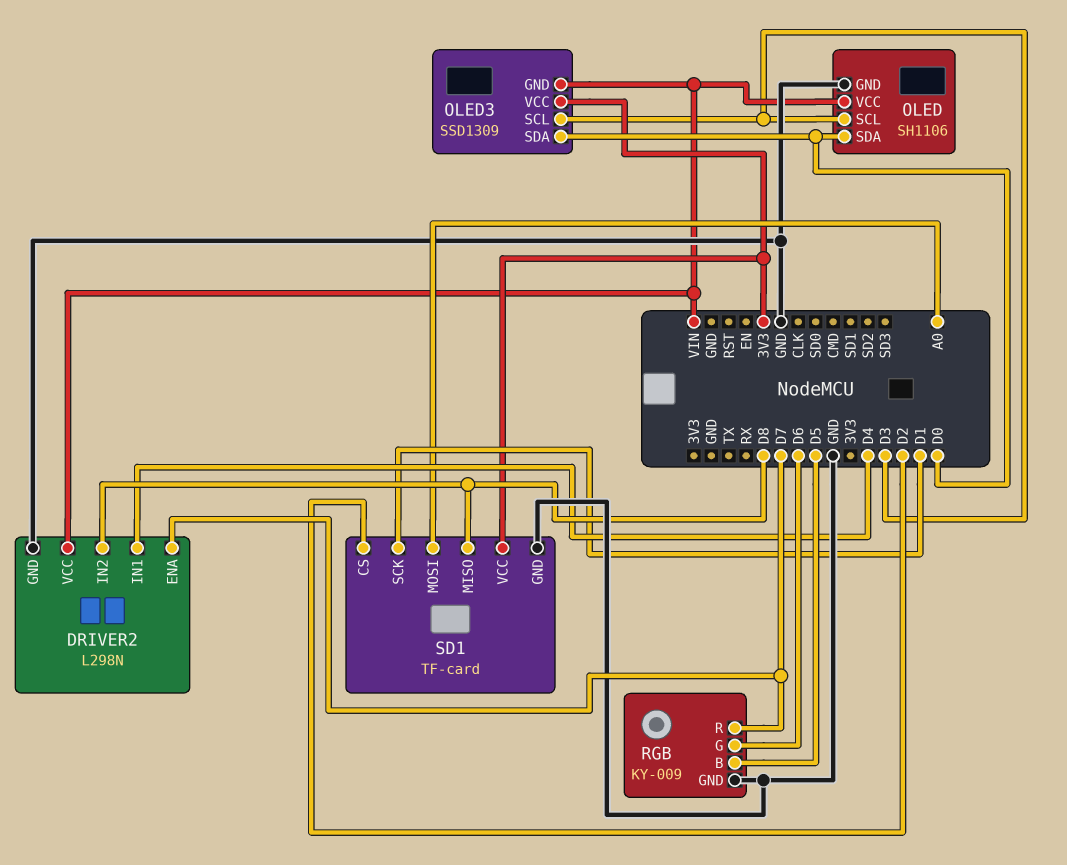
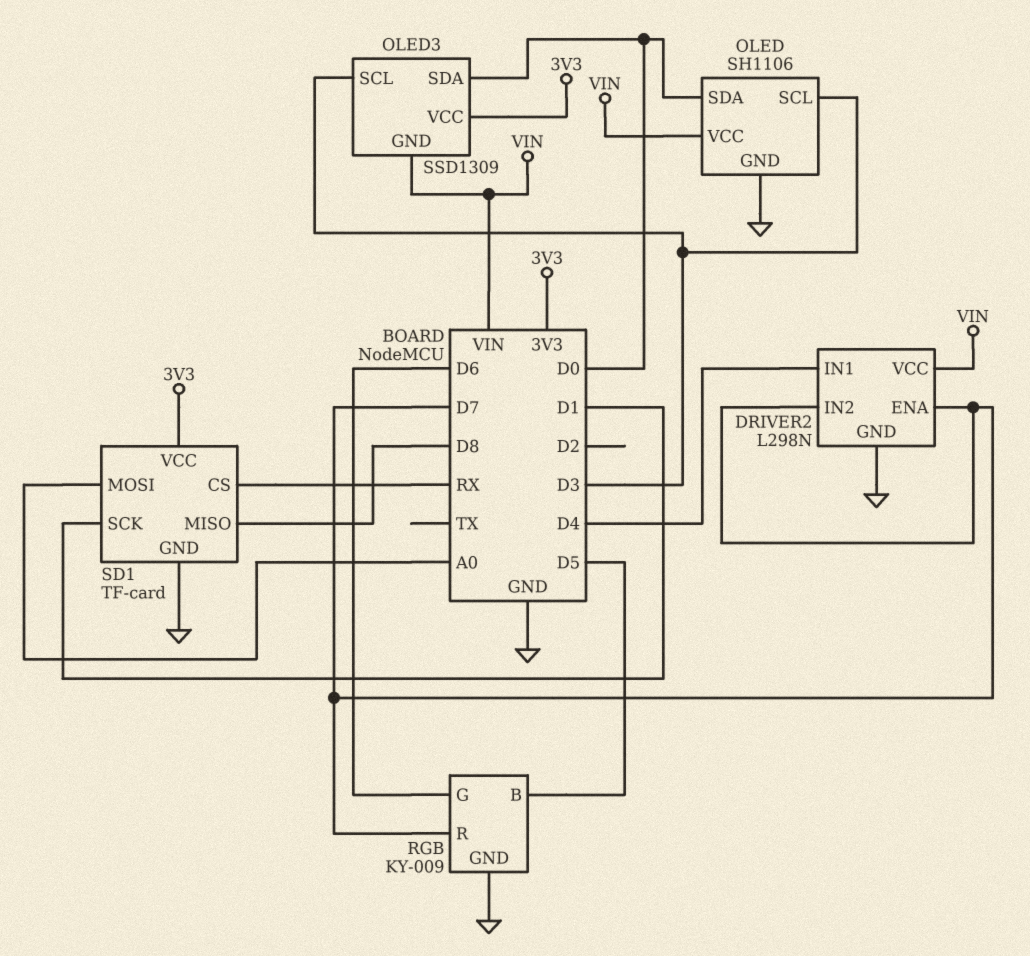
DRIVER2 pin IN2: D8 -> D7
SD1 pin CS: D2 -> RX

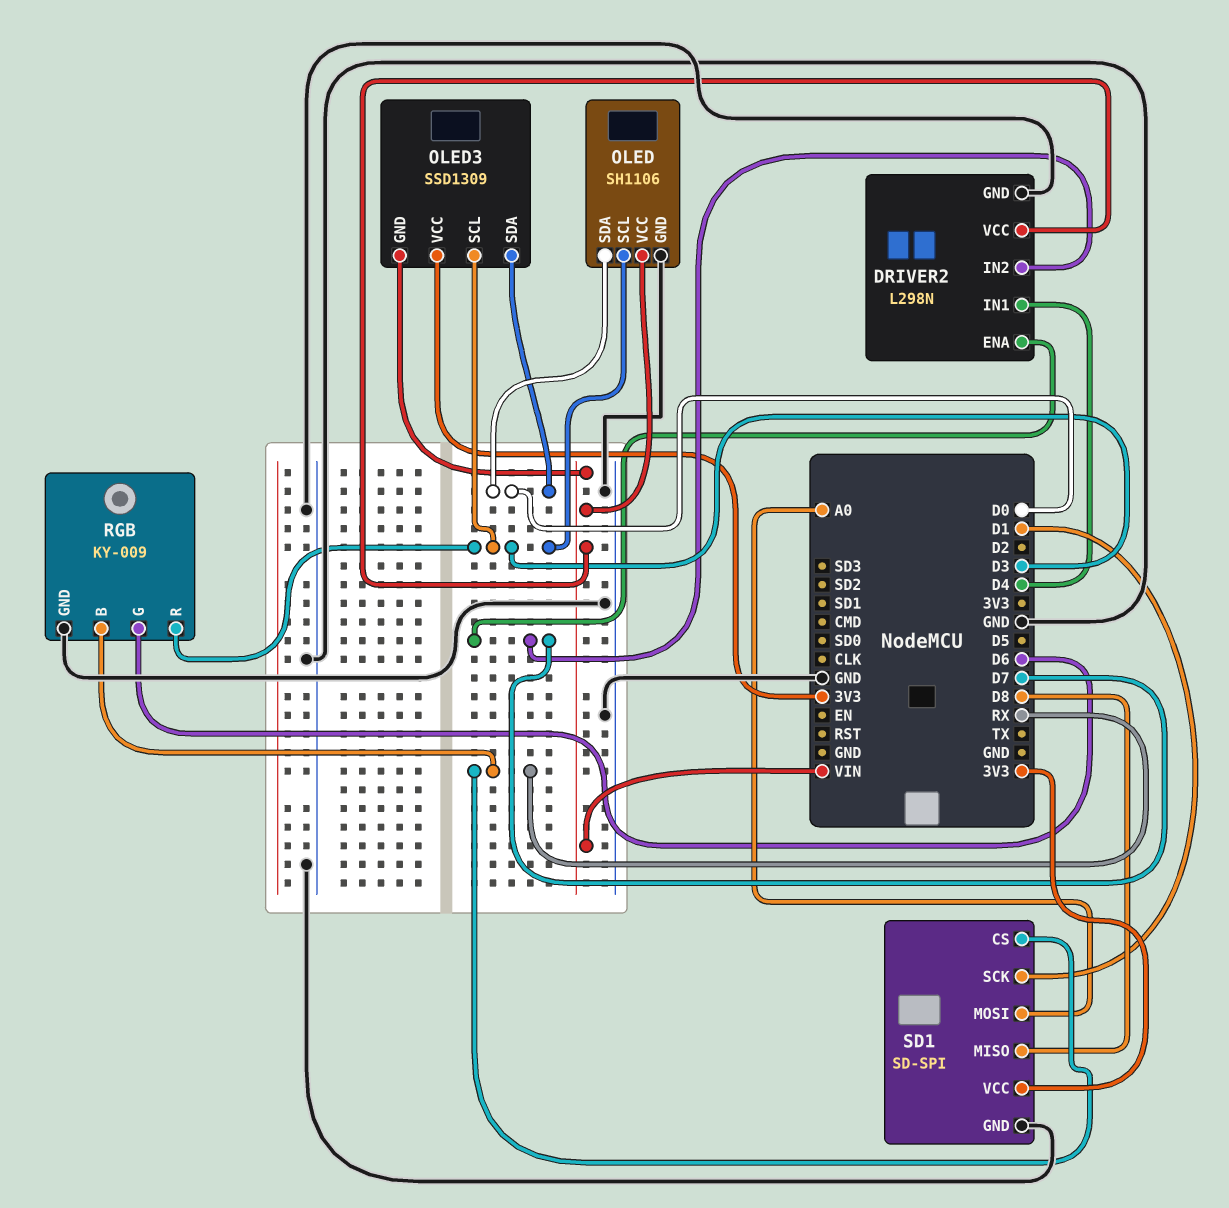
RGB pin B: D5 -> RX
RGB pin R: D7 -> D3
SD1: TF-card -> SD-SPI

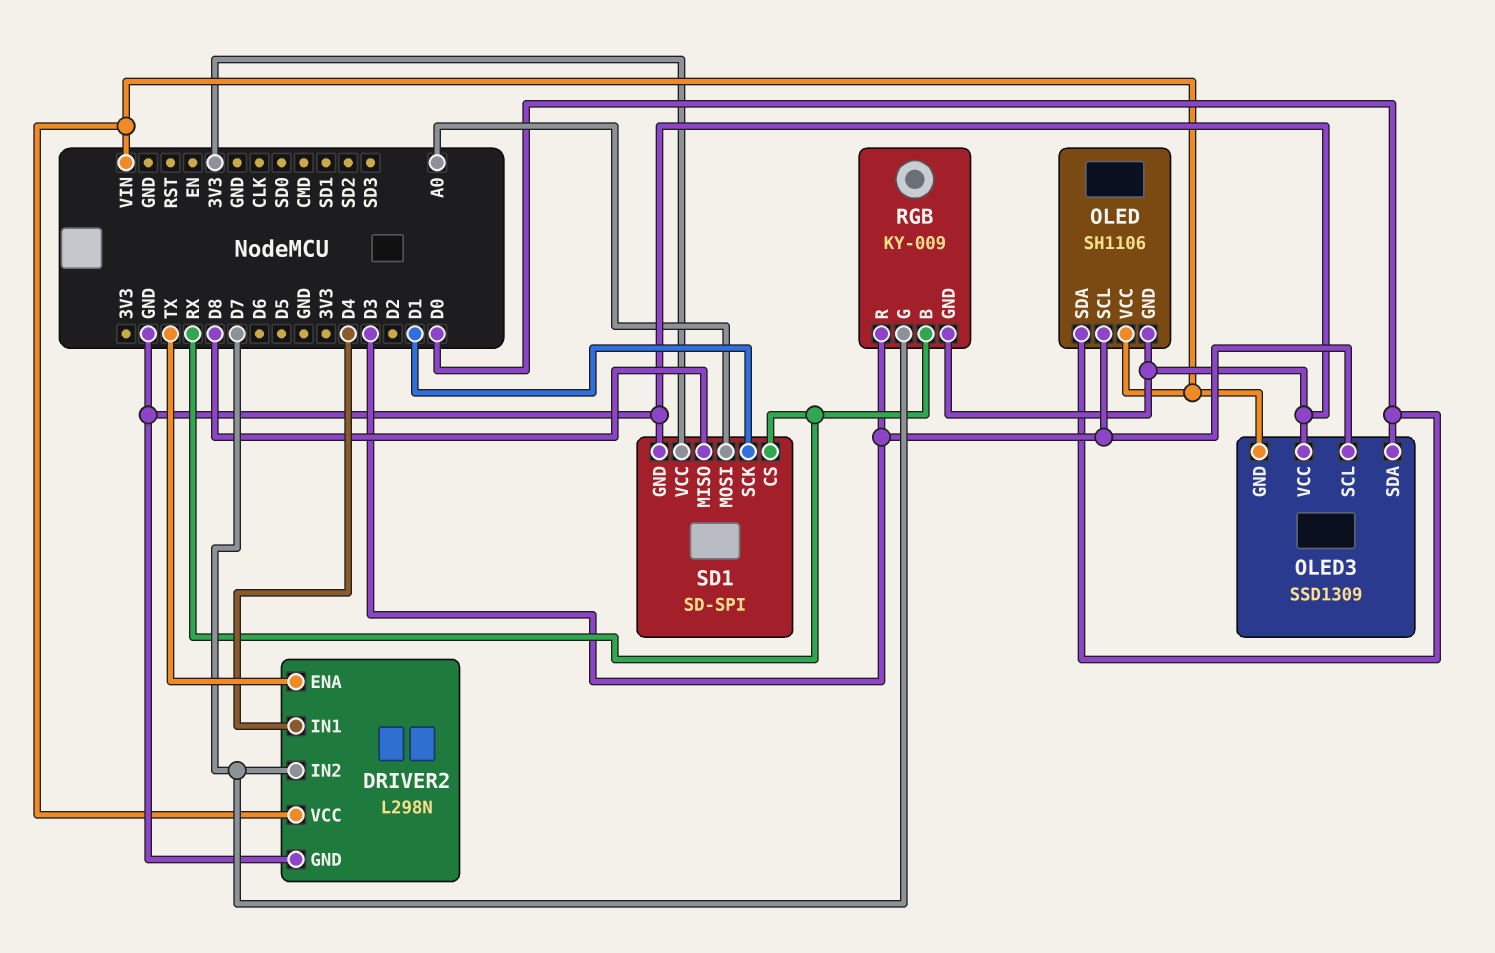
DRIVER2 pin ENA: D7 -> TX
OLED3 pin VCC: 3V3 -> GND
RGB pin G: D6 -> D7

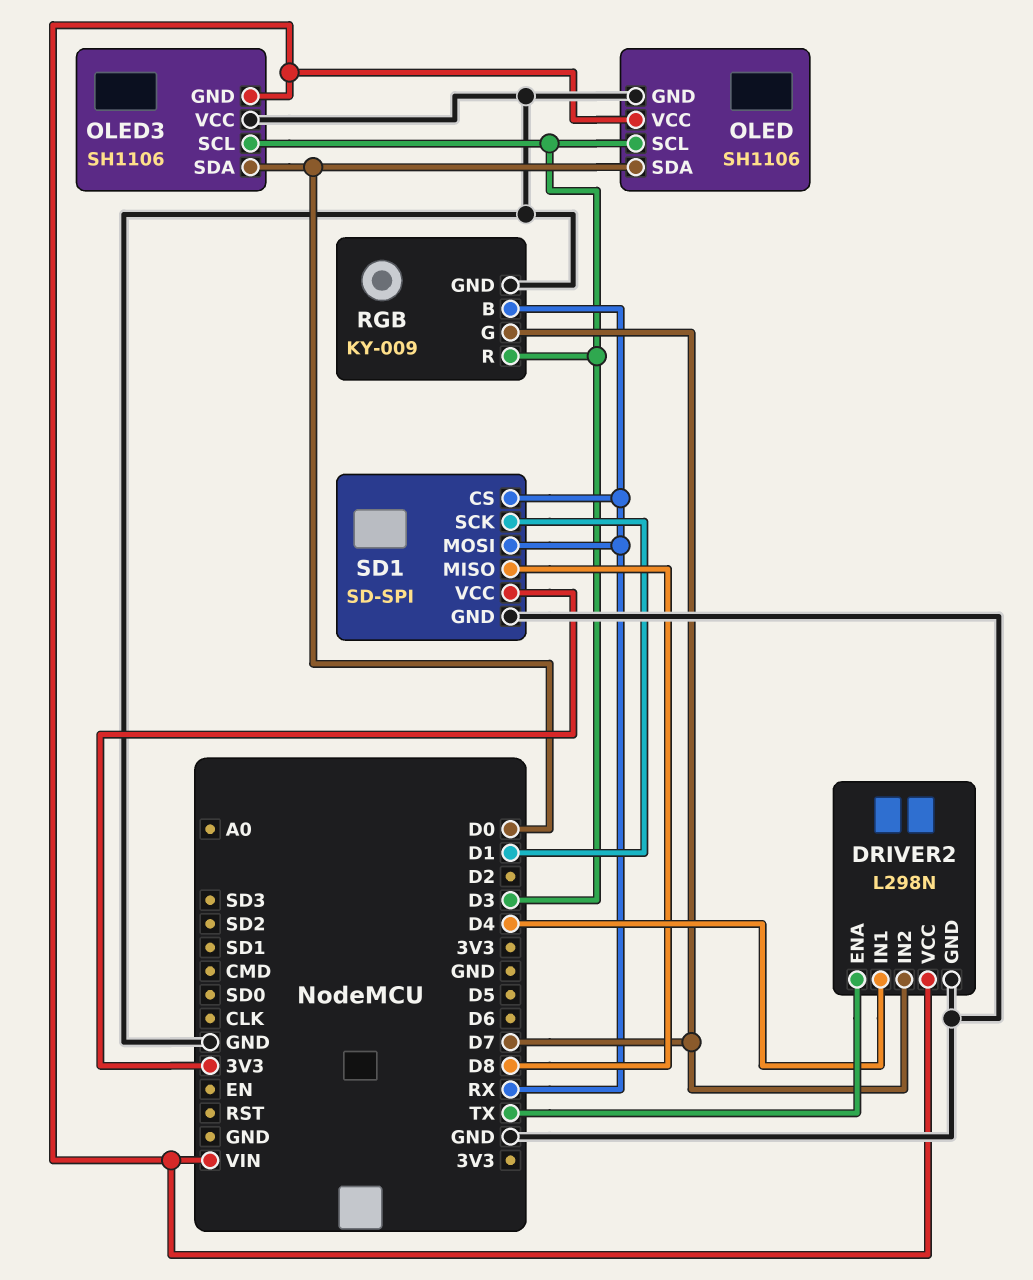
OLED3: SSD1309 -> SH1106
SD1 pin MOSI: A0 -> RX

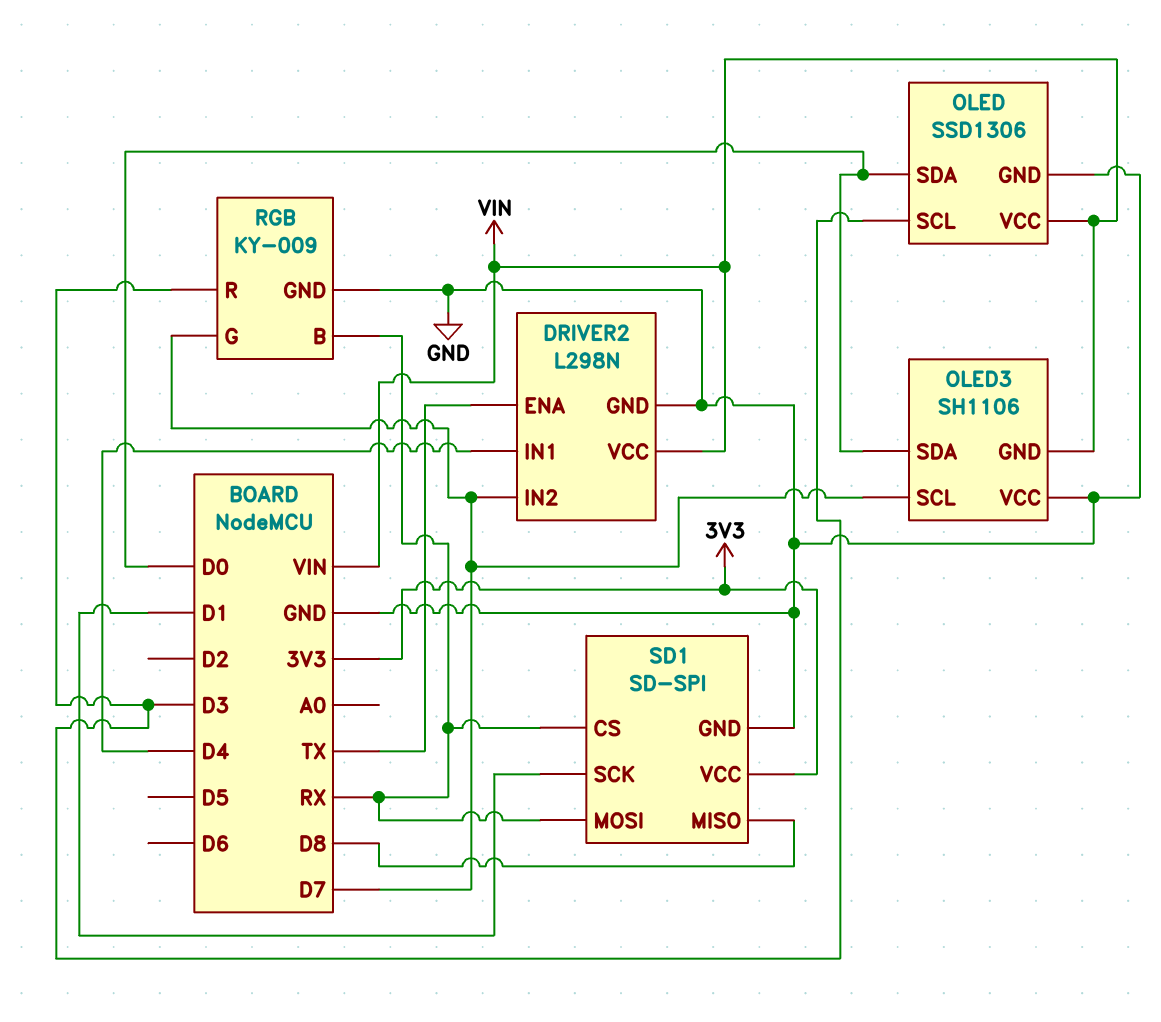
OLED: SH1106 -> SSD1306
OLED3 pin SCL: D3 -> D7

